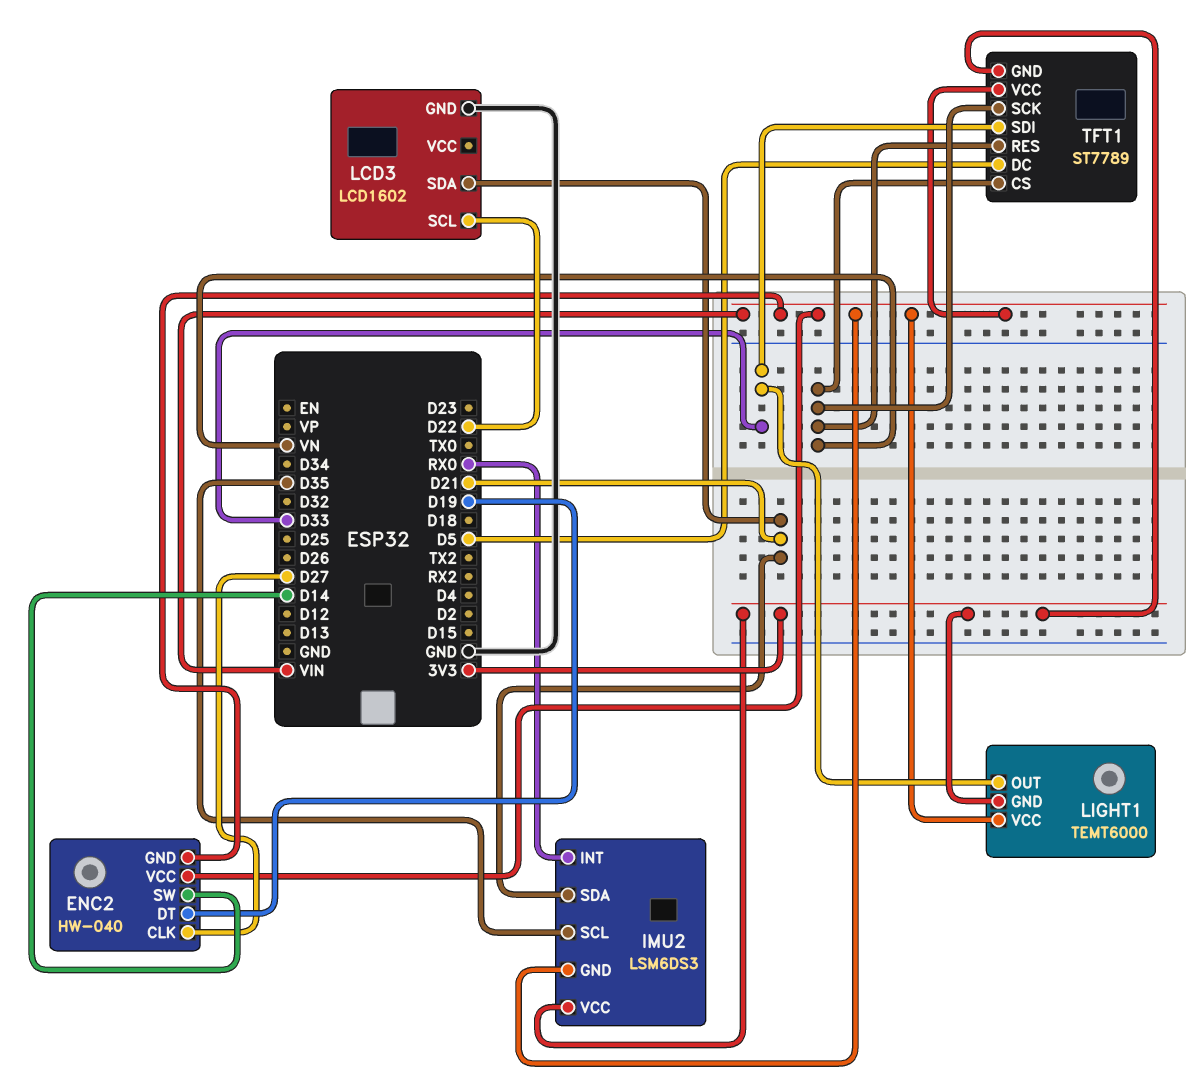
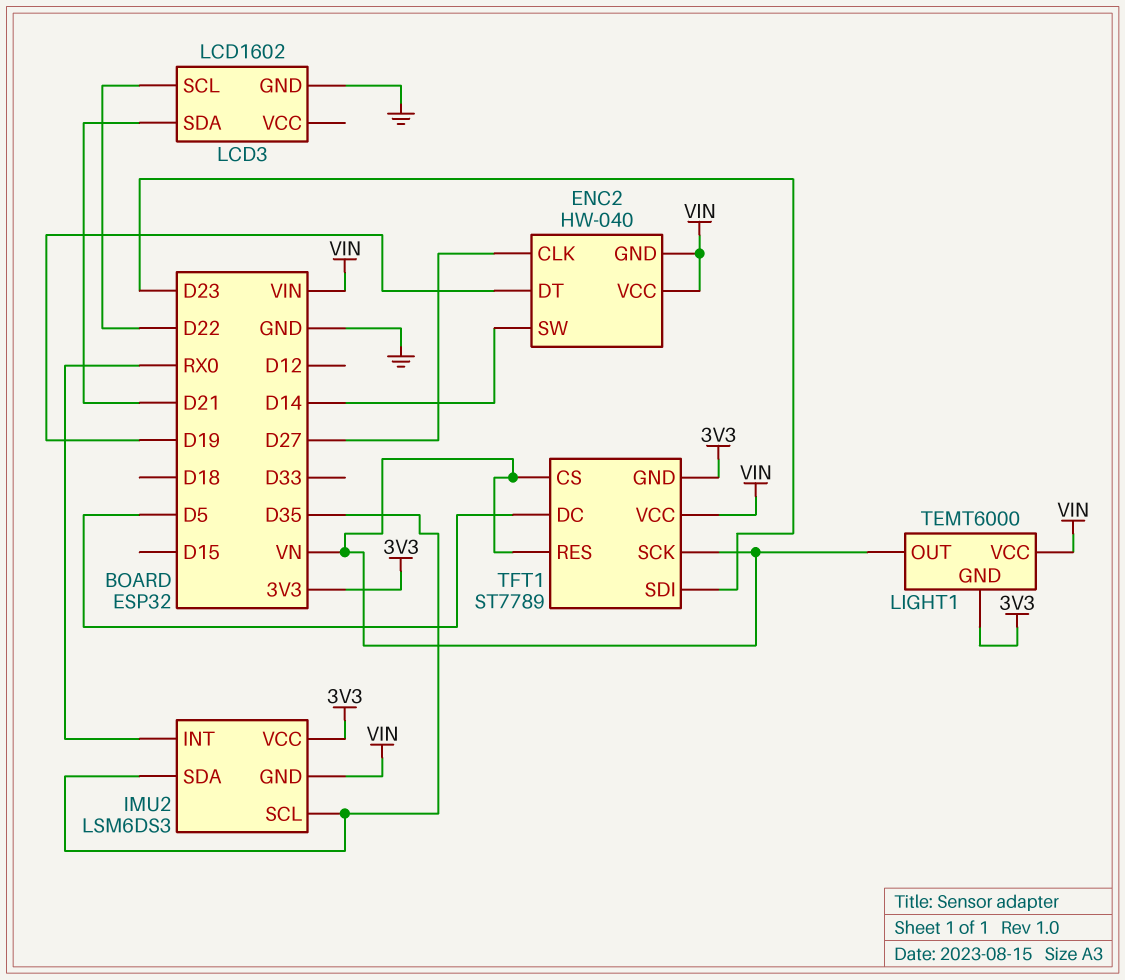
IMU2 pin SDA: D21 -> D35
LIGHT1 pin OUT: D33 -> VN
TFT1 pin SDI: D33 -> D23

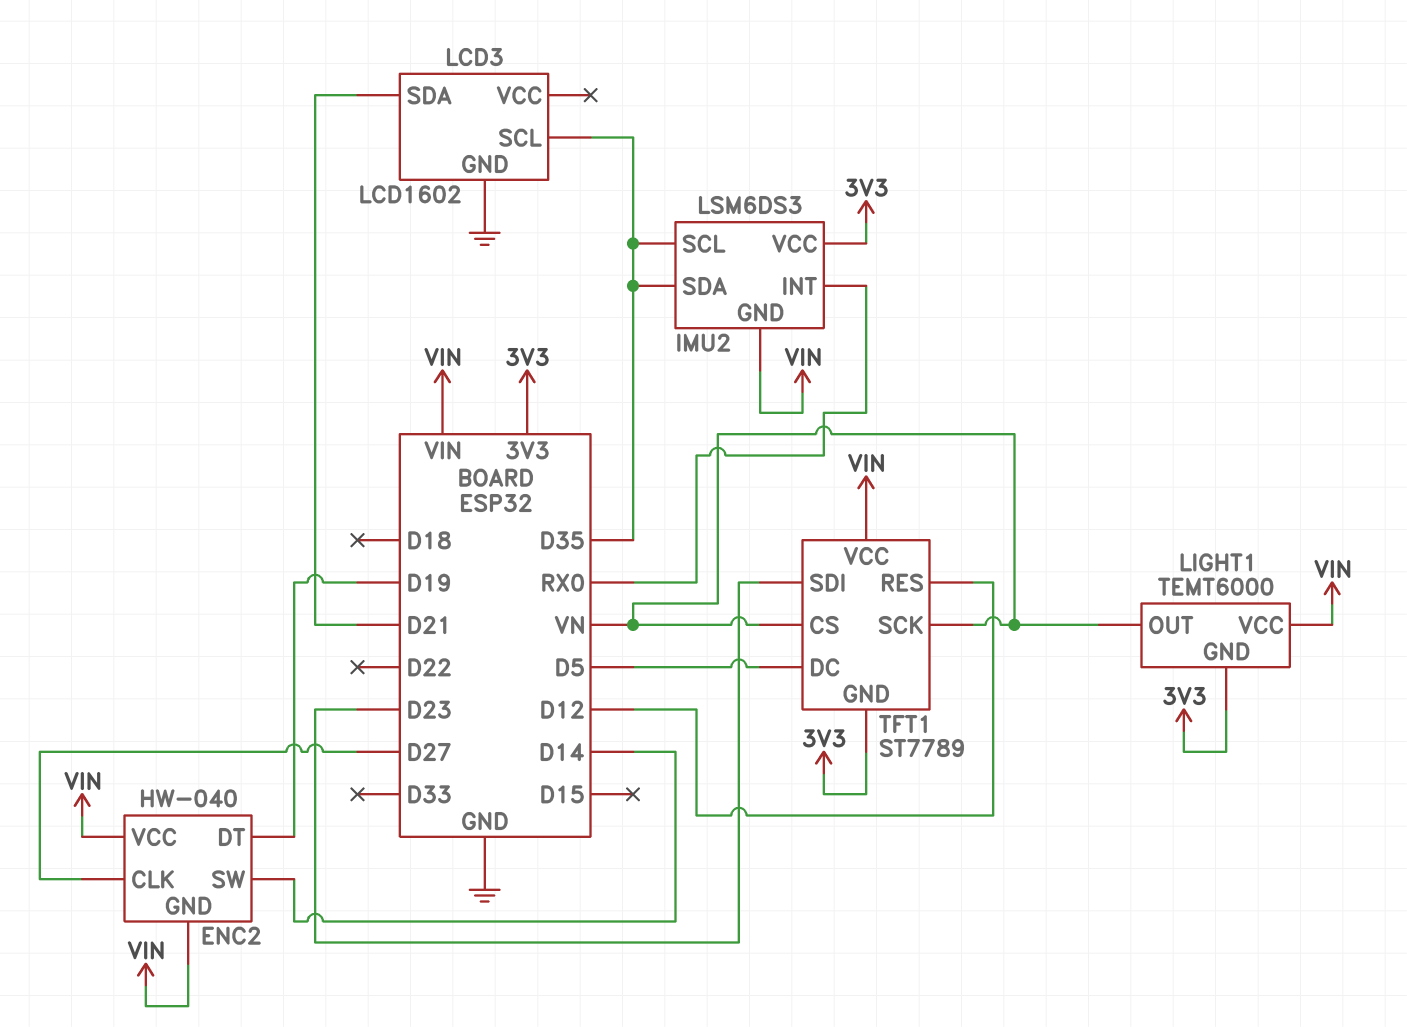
LCD3 pin SCL: D22 -> D35
TFT1 pin RES: VN -> D12

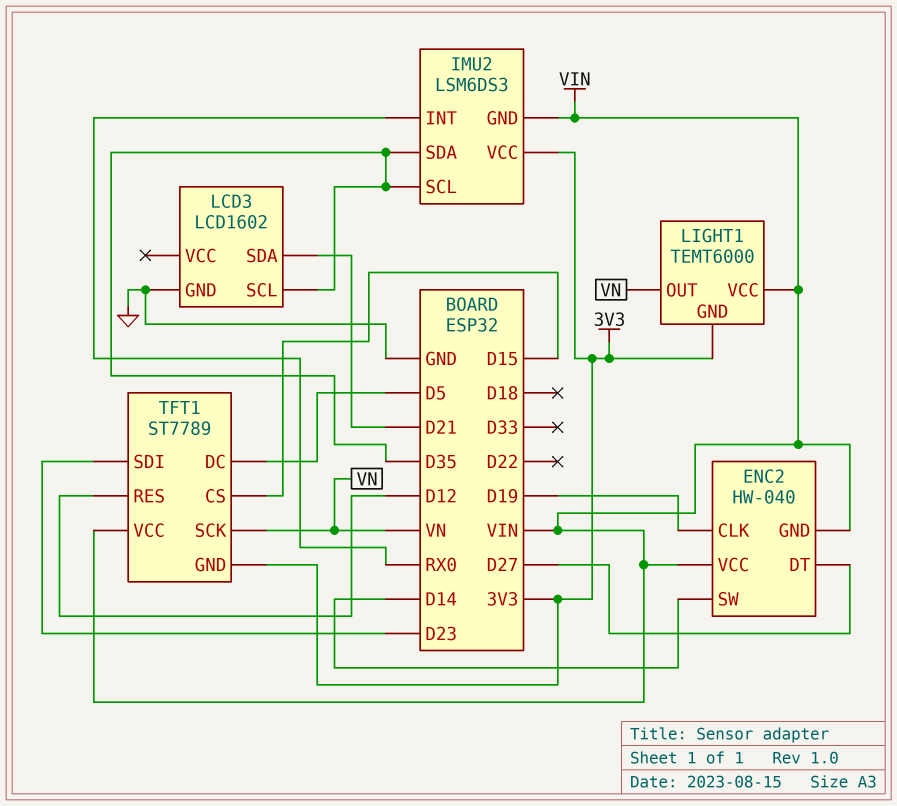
ENC2 pin CLK: D27 -> D19
ENC2 pin DT: D19 -> D27
TFT1 pin CS: VN -> D15

